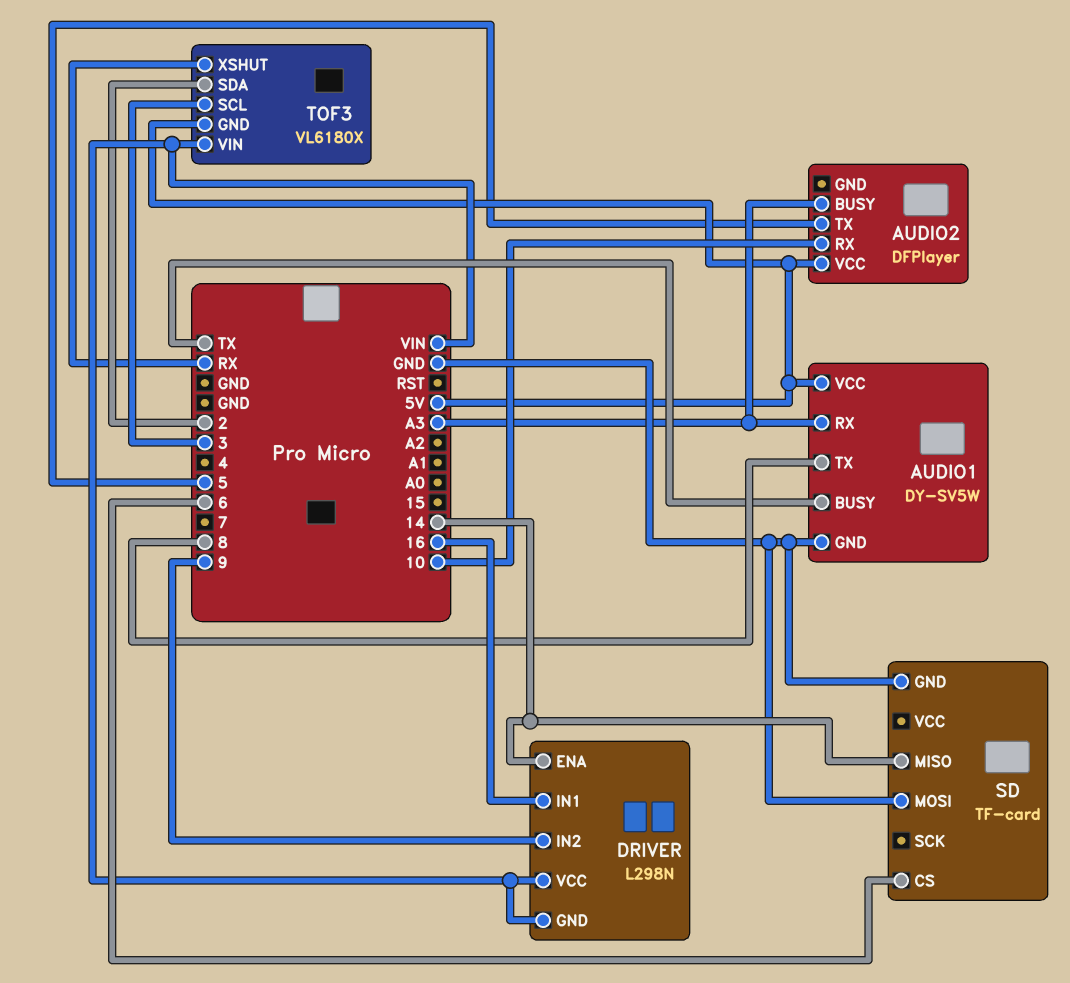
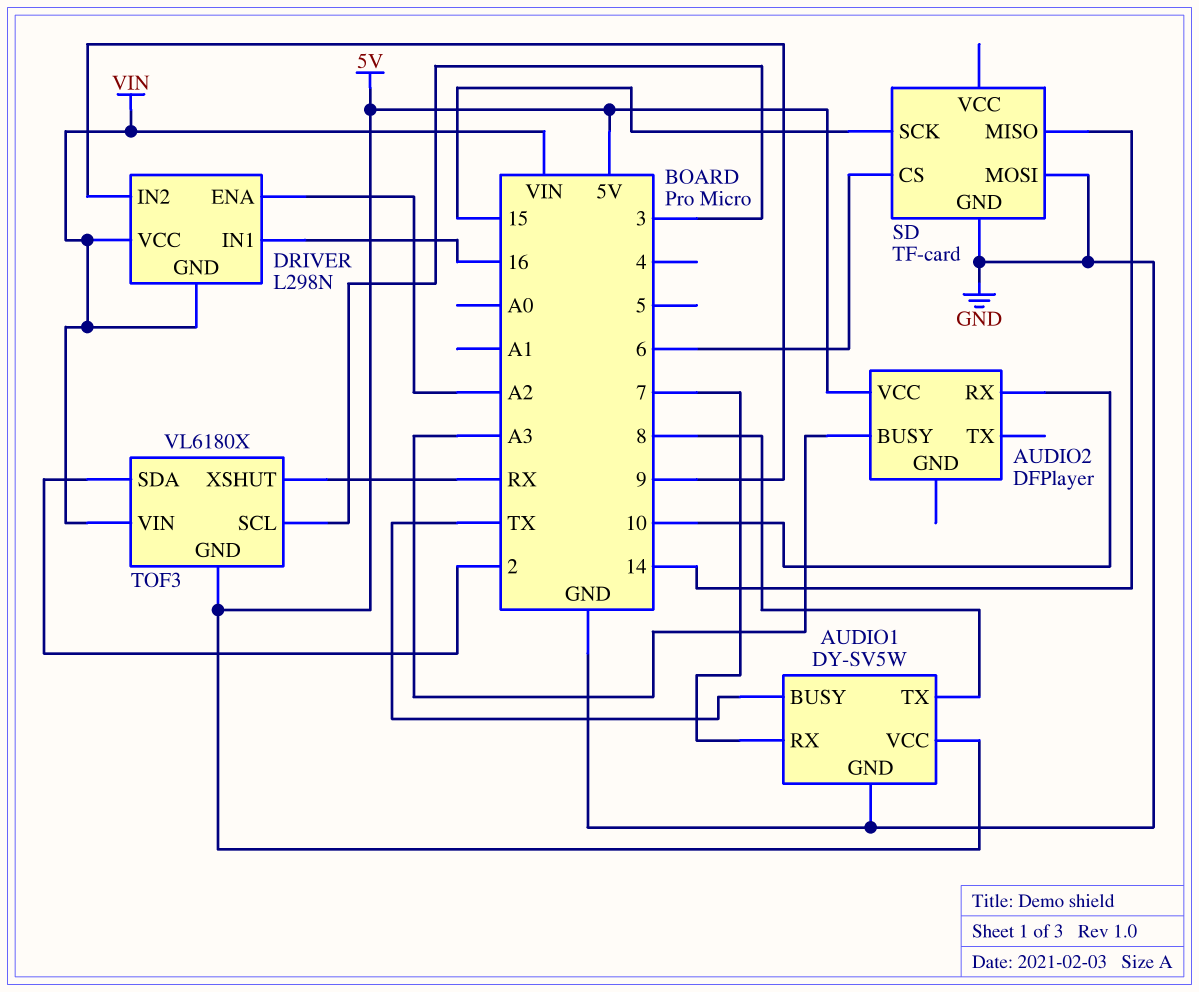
AUDIO1 pin RX: A3 -> 7
AUDIO2 pin TX: 5 -> none
DRIVER pin ENA: 14 -> A2
SD pin SCK: none -> 15

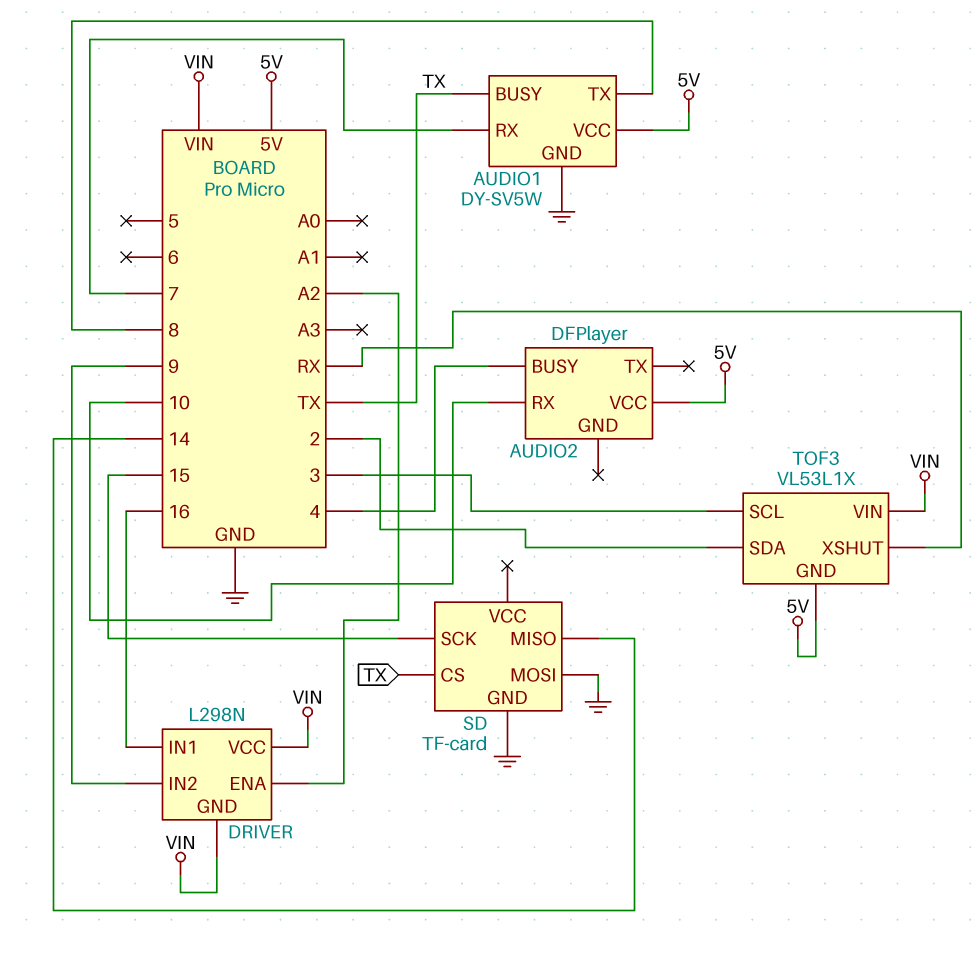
AUDIO2 pin BUSY: A3 -> 4
SD pin CS: 6 -> TX
TOF3: VL6180X -> VL53L1X

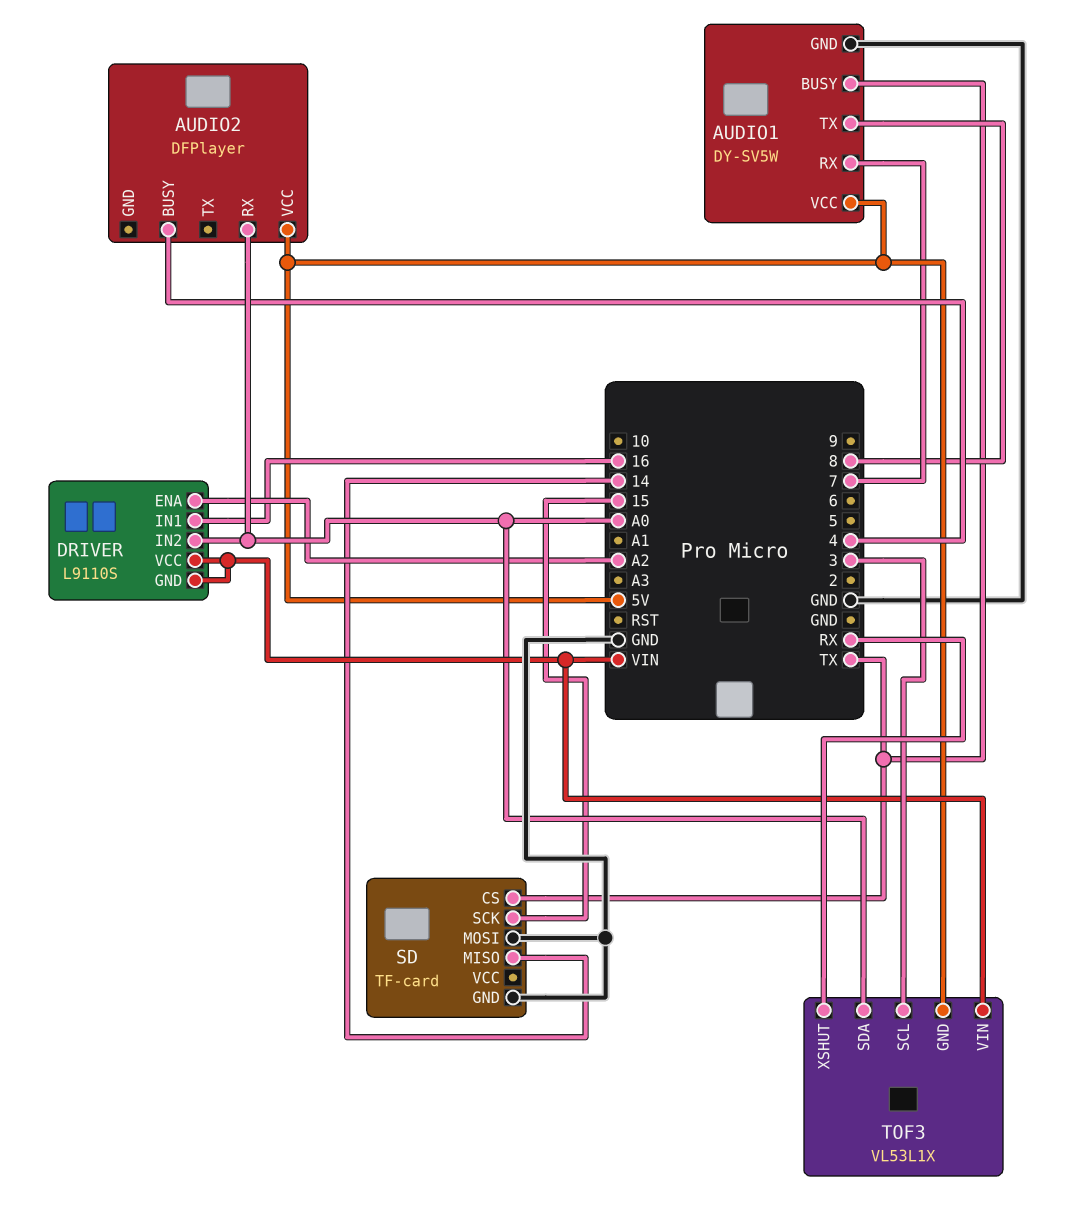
AUDIO2 pin RX: 10 -> A0
DRIVER: L298N -> L9110S
DRIVER pin IN2: 9 -> A0
TOF3 pin SDA: 2 -> A0

